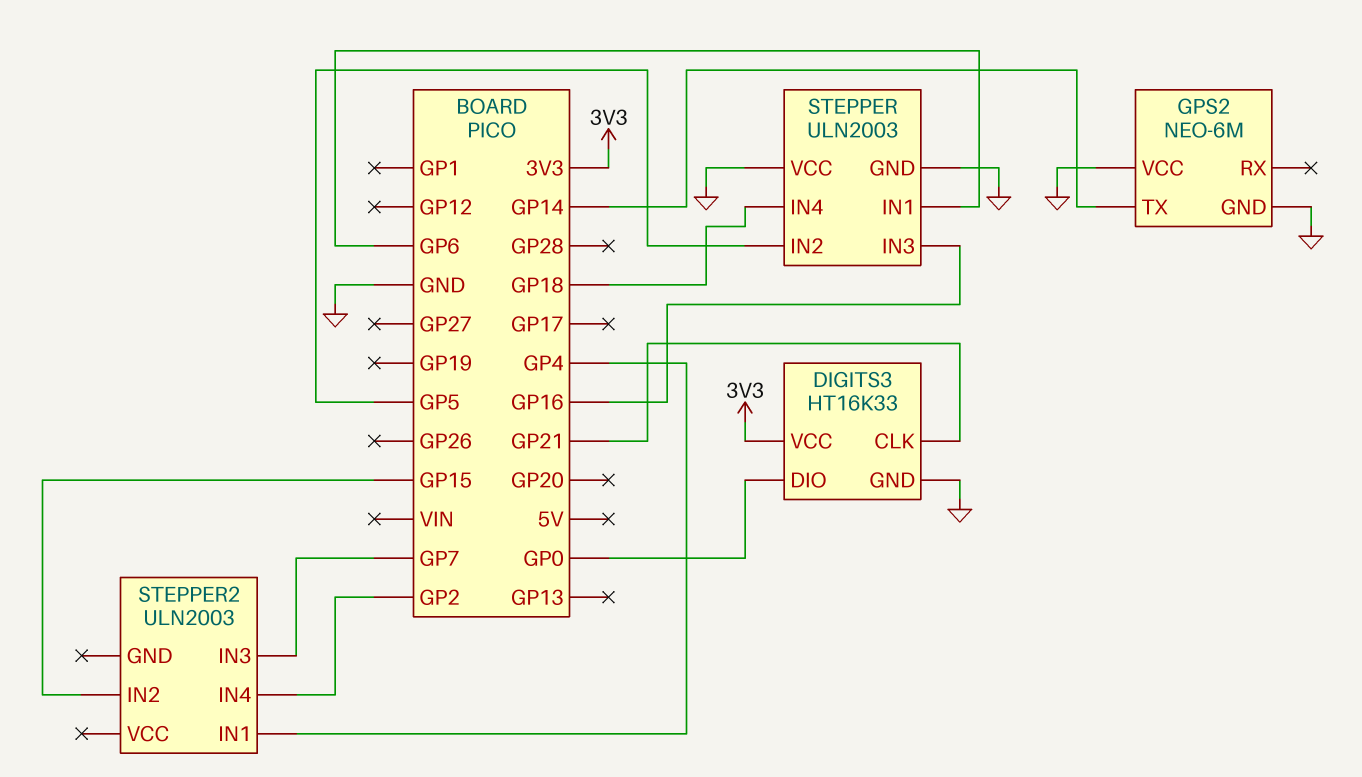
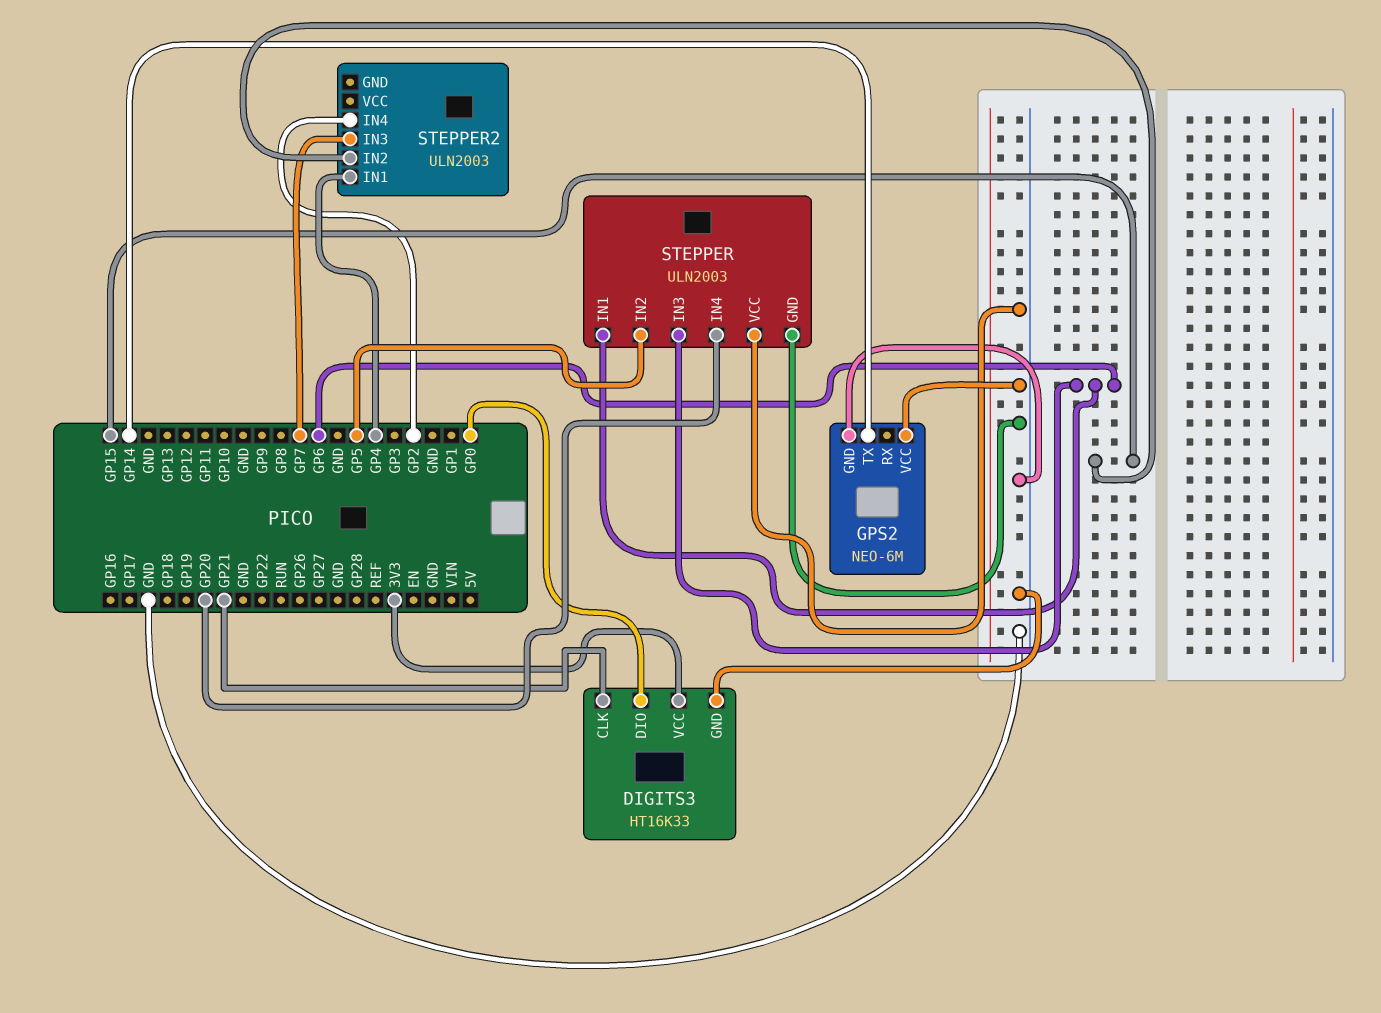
STEPPER pin IN3: GP16 -> GP6
STEPPER pin IN4: GP18 -> GP20

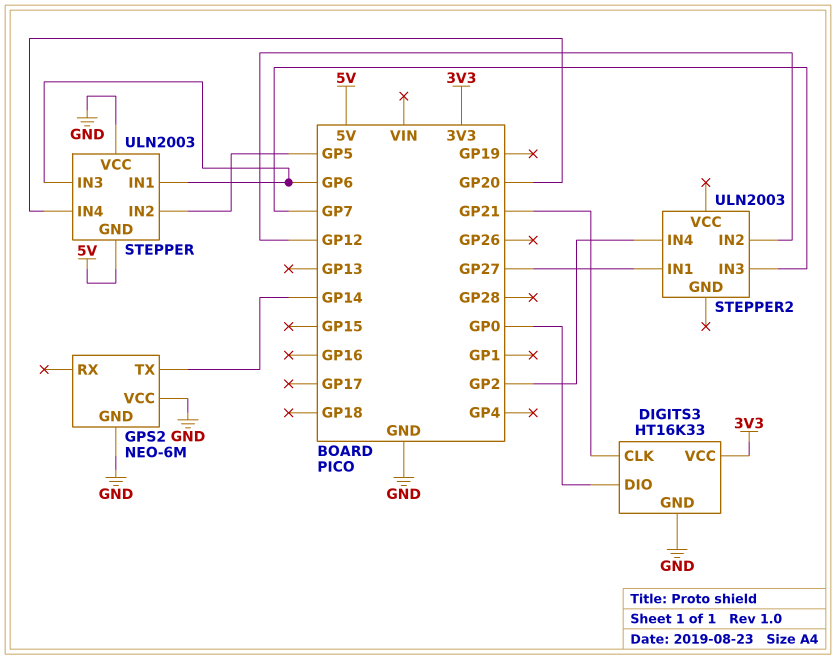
STEPPER pin GND: GND -> 5V
STEPPER2 pin IN1: GP4 -> GP27
STEPPER2 pin IN2: GP15 -> GP12

